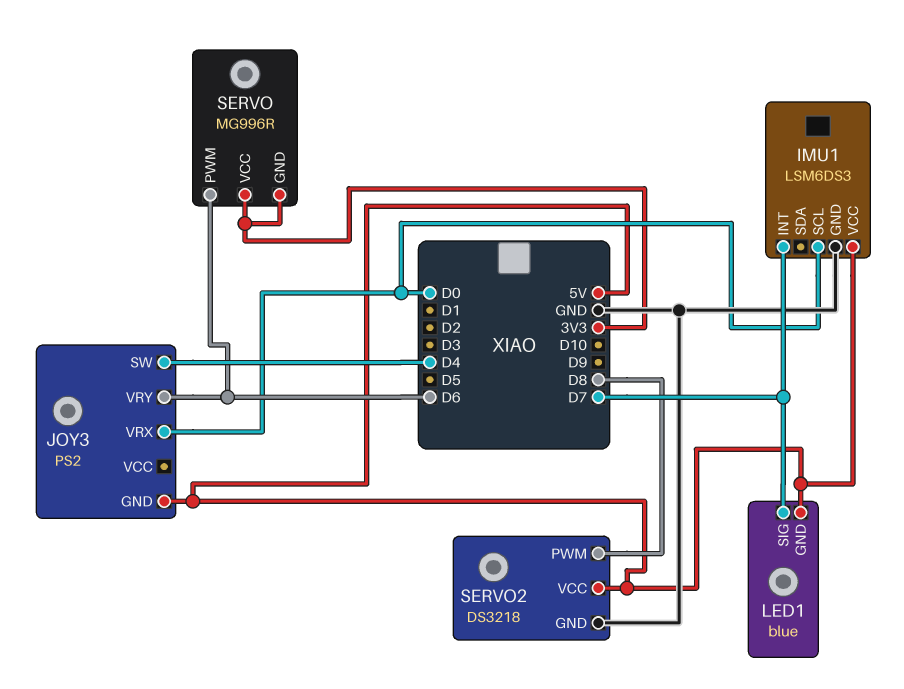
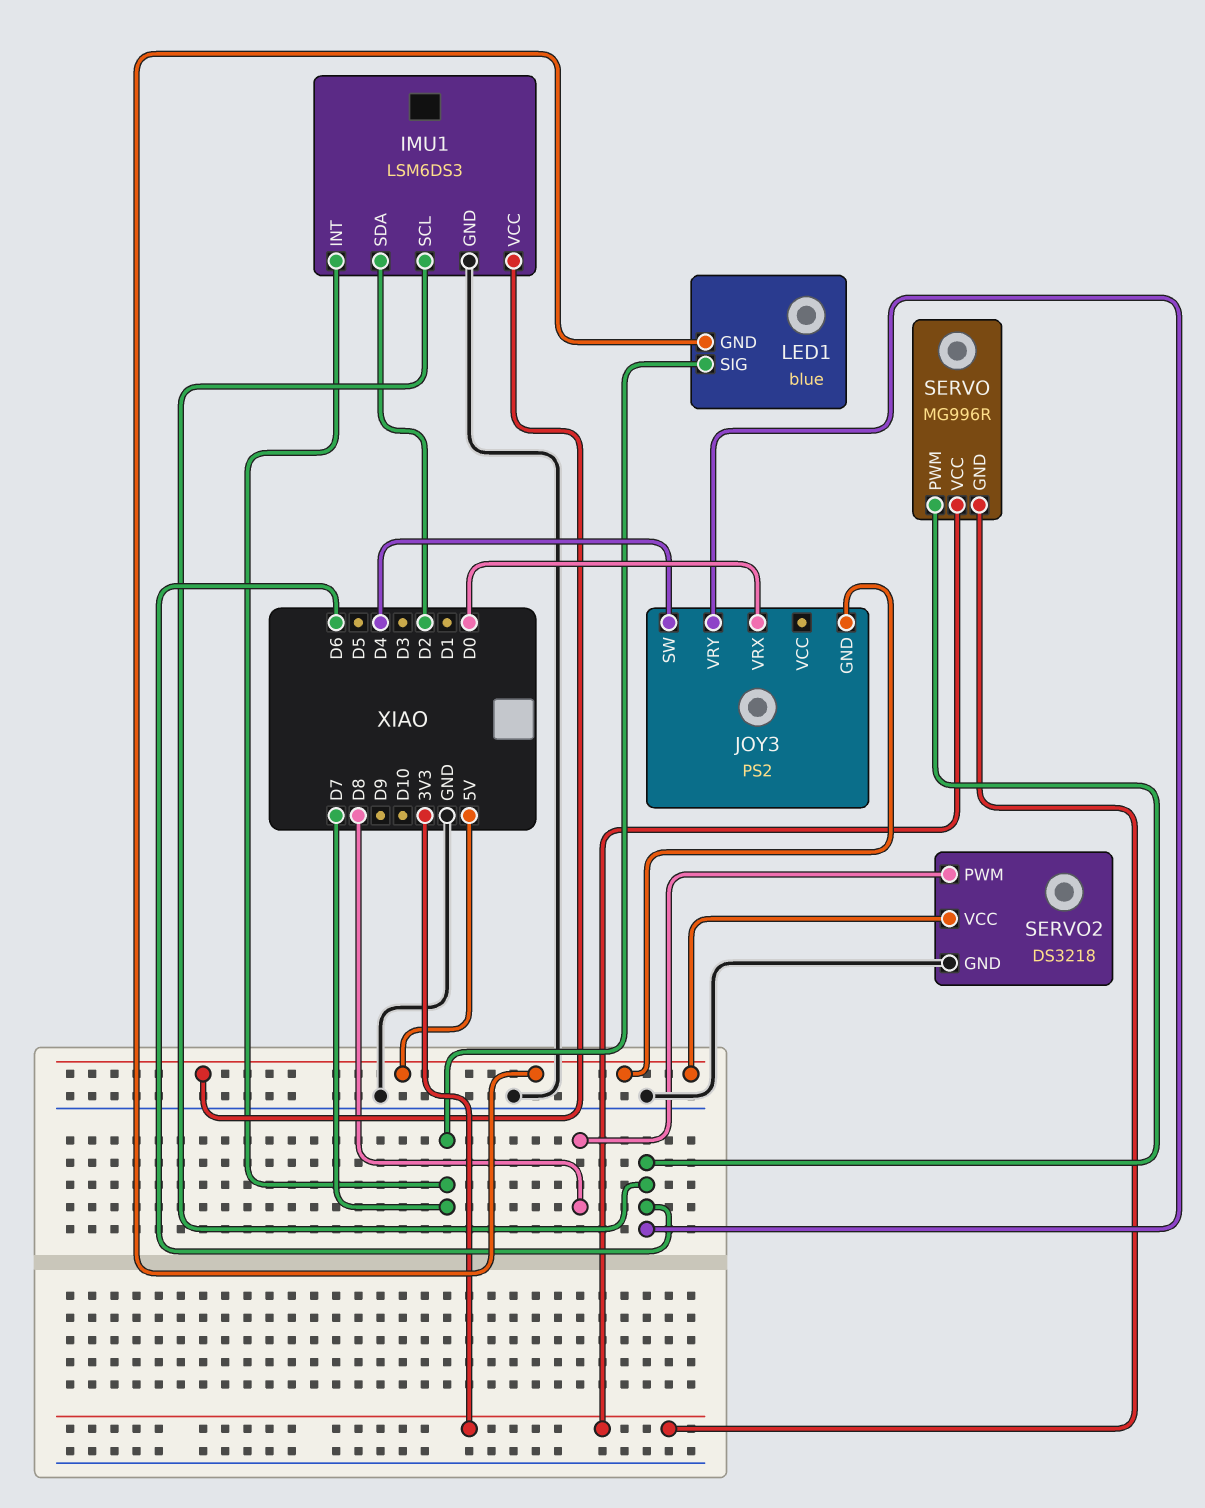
IMU1 pin SCL: D0 -> D6
IMU1 pin SDA: none -> D2

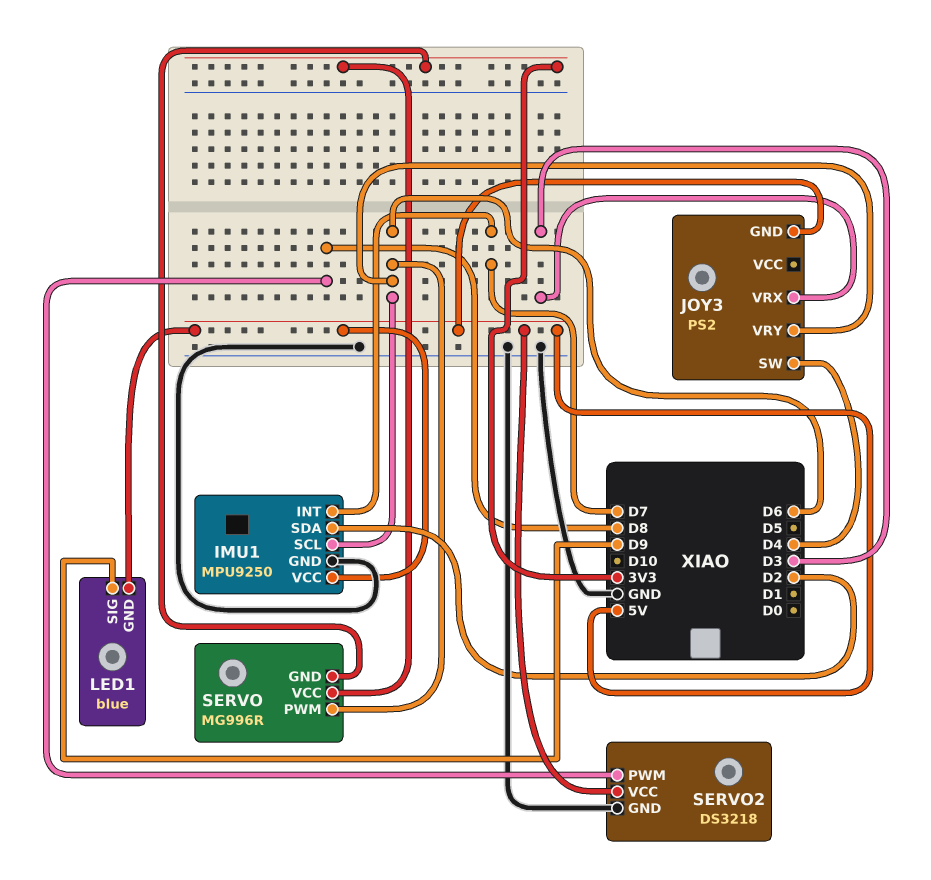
IMU1: LSM6DS3 -> MPU9250
JOY3 pin VRX: D0 -> D3
LED1 pin SIG: D7 -> D9

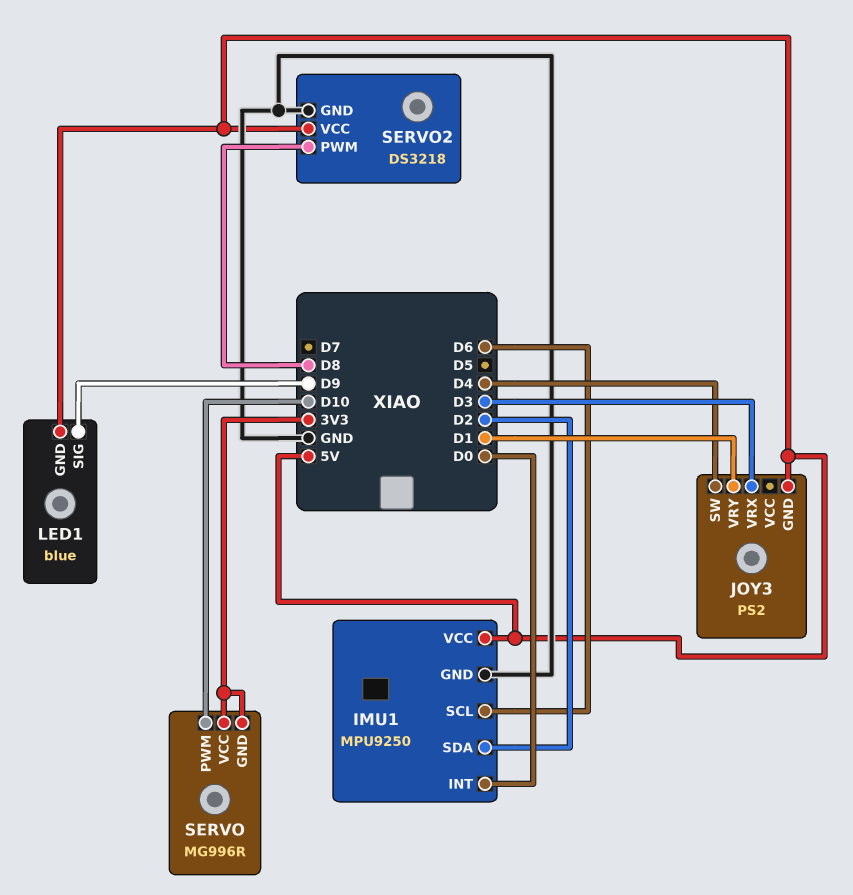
IMU1 pin INT: D7 -> D0
JOY3 pin VRY: D6 -> D1
SERVO pin PWM: D6 -> D10

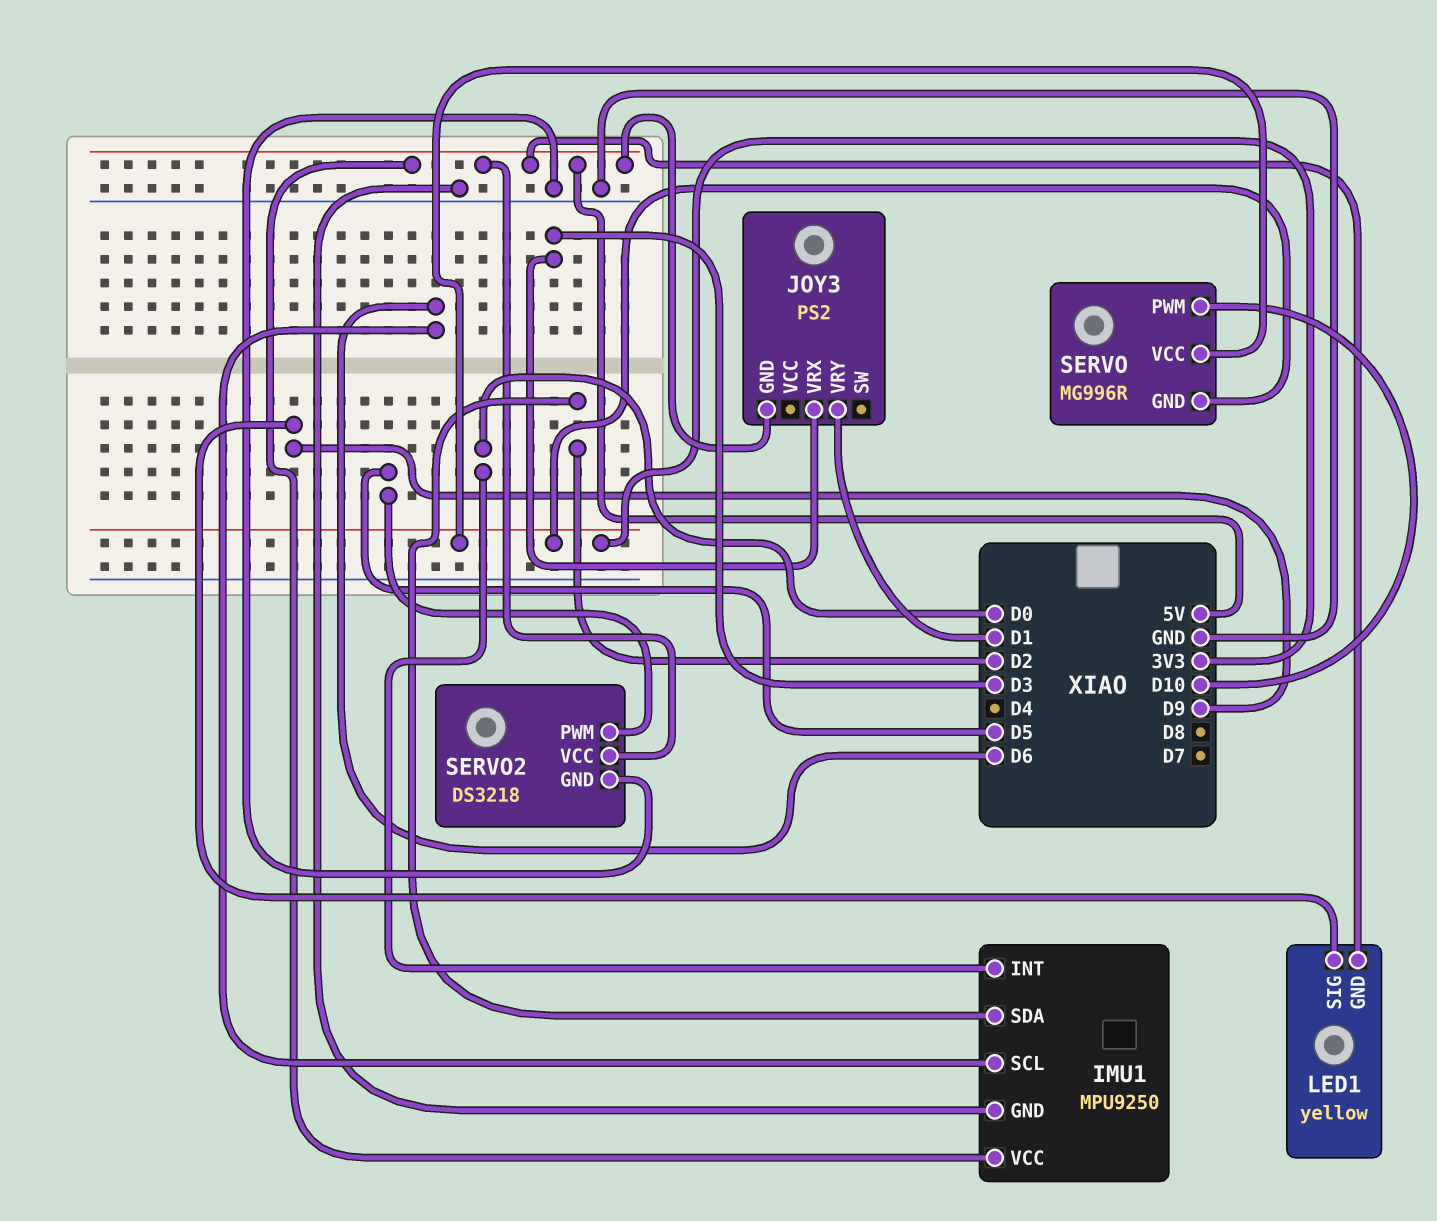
JOY3 pin SW: D4 -> none
LED1: blue -> yellow
SERVO2 pin PWM: D8 -> D5

